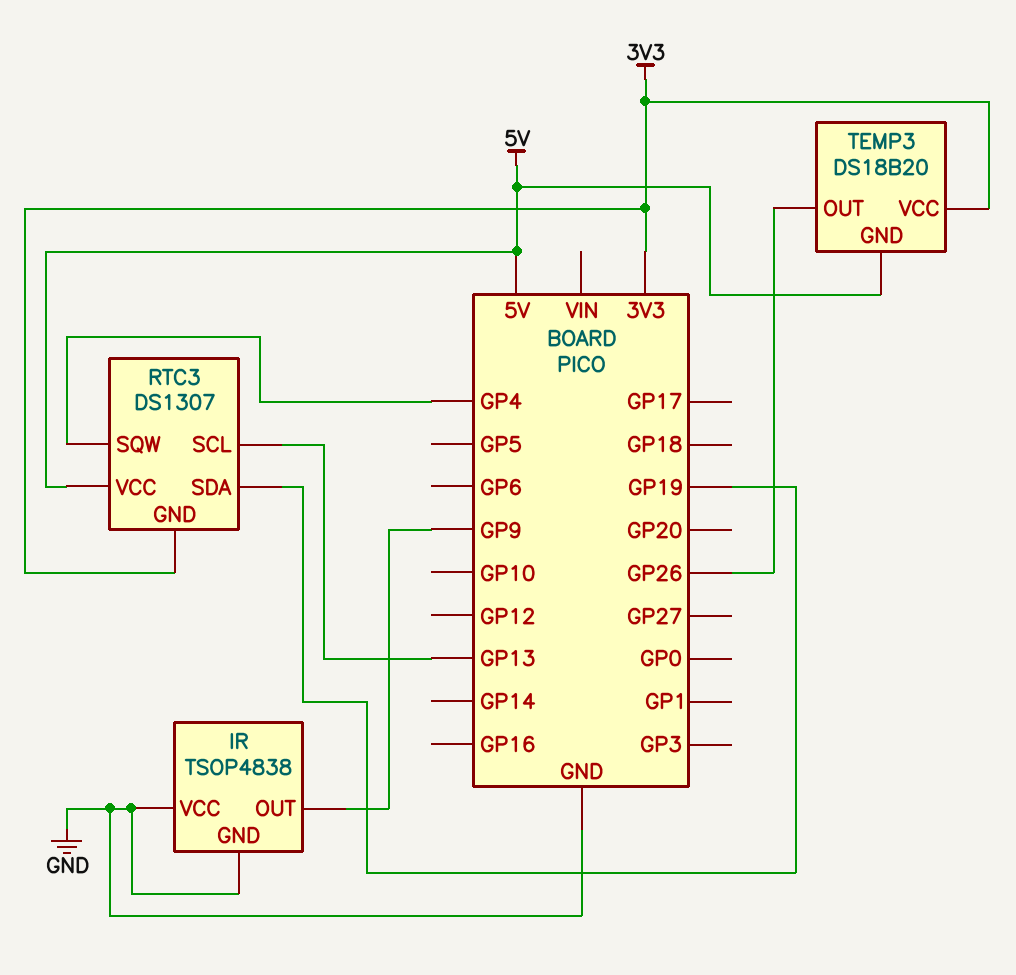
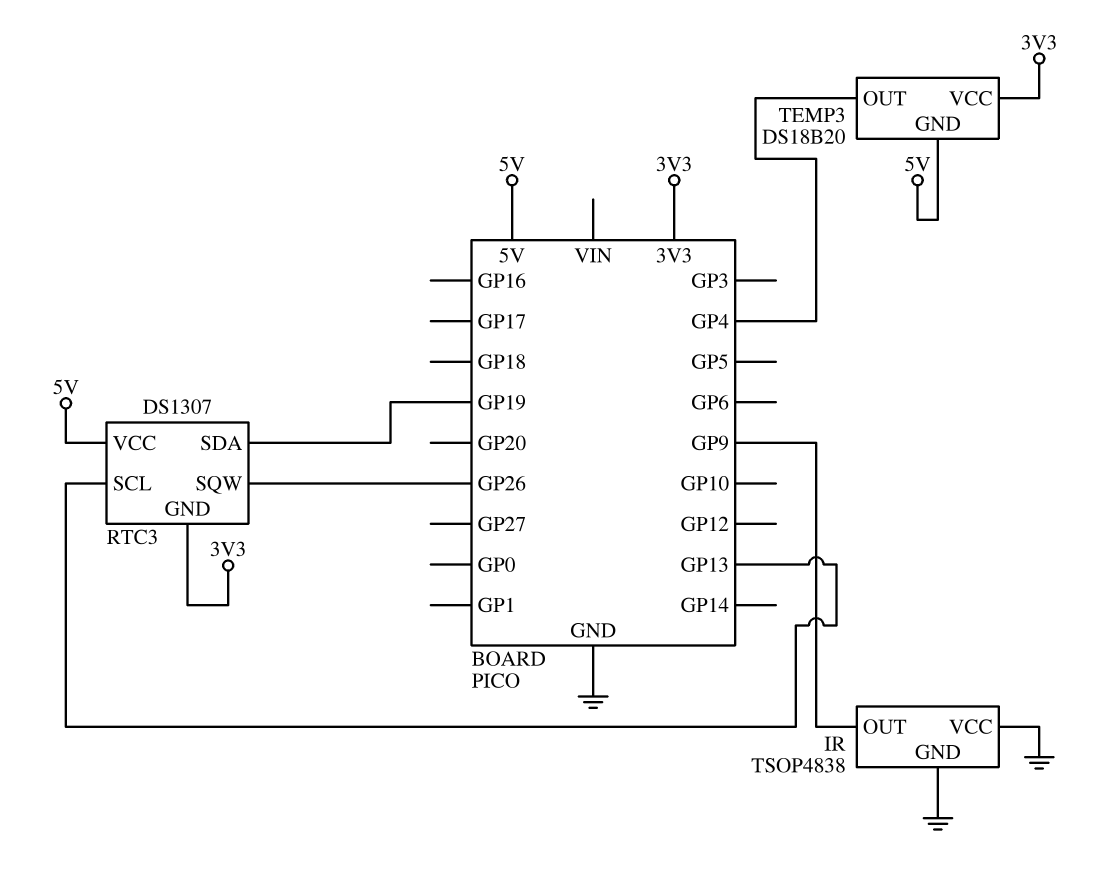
RTC3 pin SQW: GP4 -> GP26
TEMP3 pin OUT: GP26 -> GP4

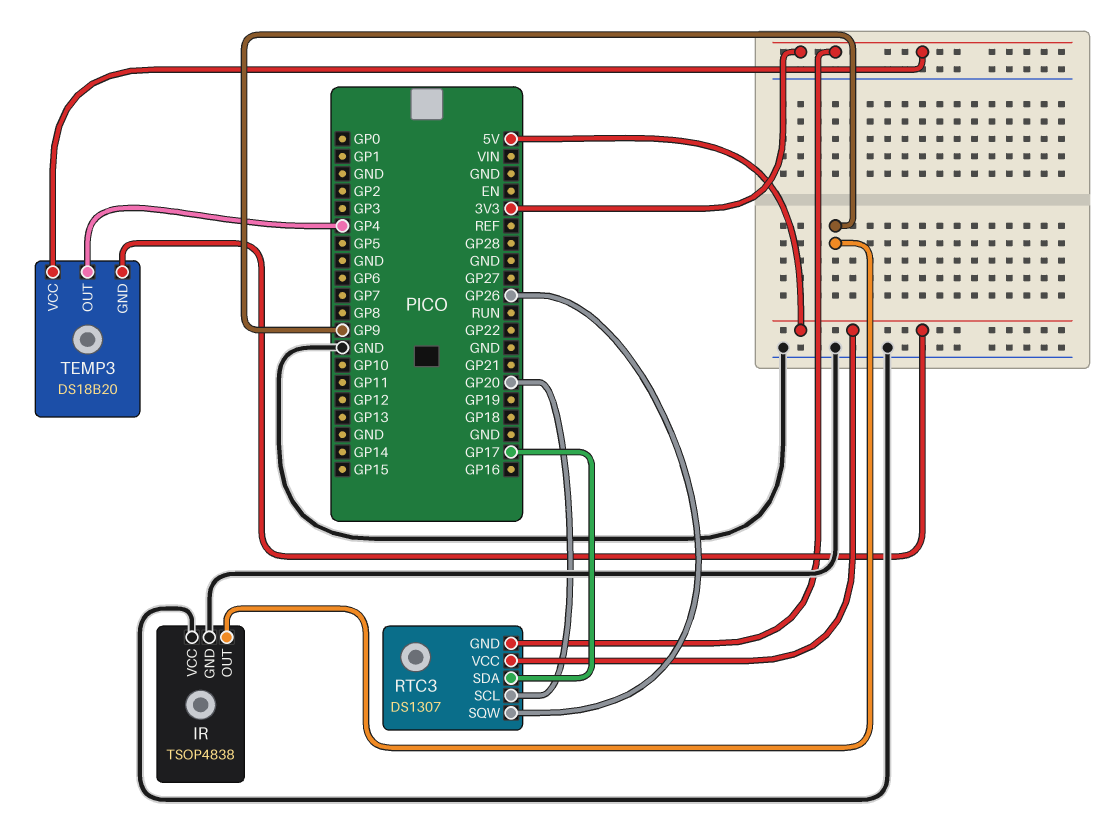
RTC3 pin SCL: GP13 -> GP20
RTC3 pin SDA: GP19 -> GP17

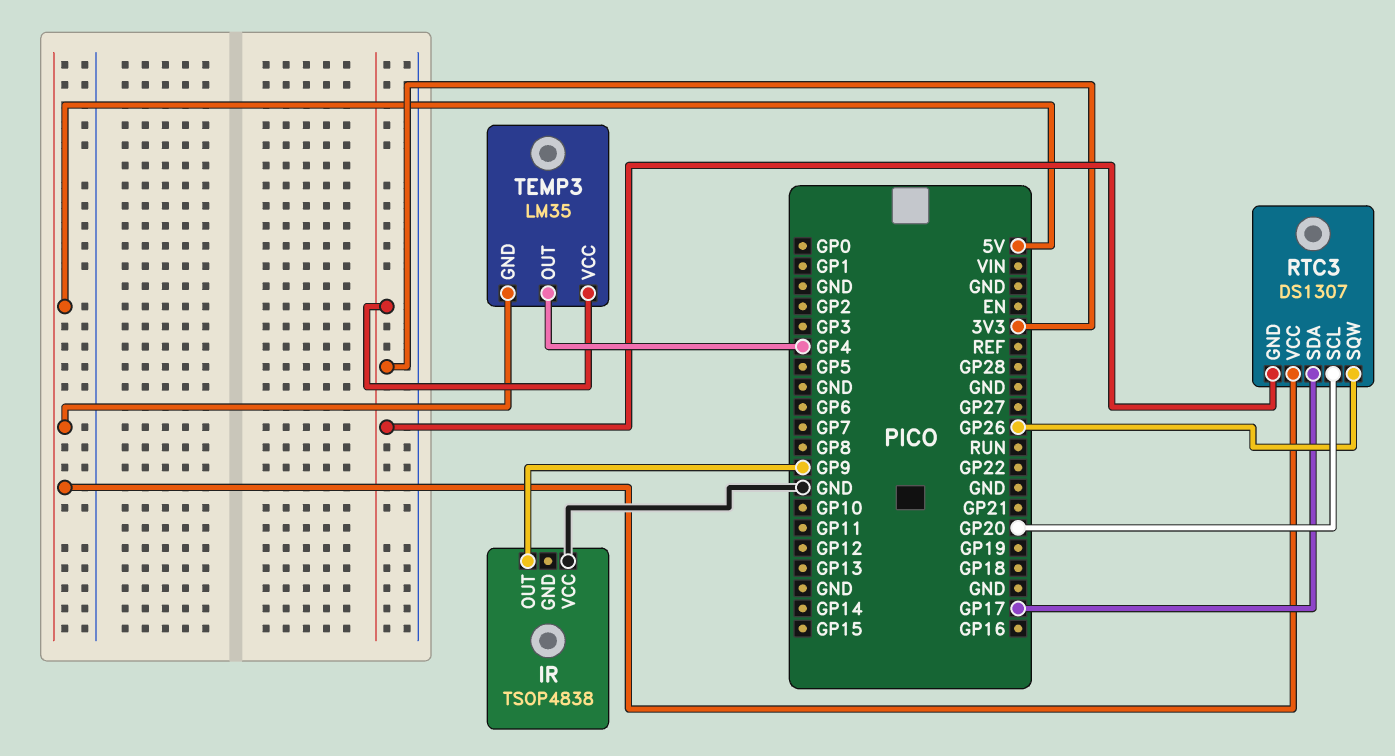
IR pin GND: GND -> none
TEMP3: DS18B20 -> LM35

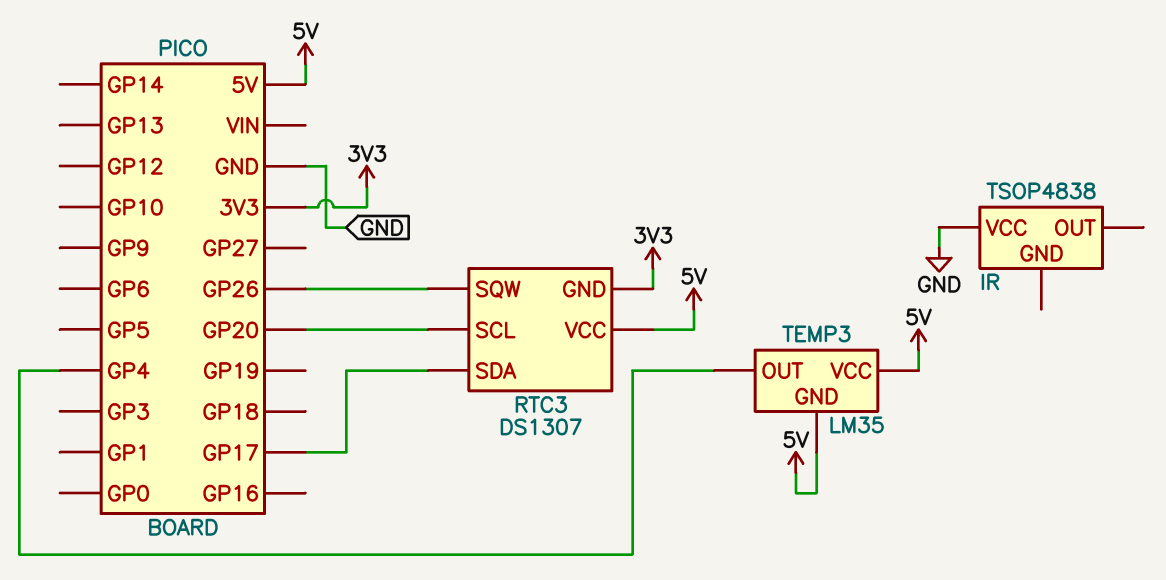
IR pin OUT: GP9 -> none
TEMP3 pin VCC: 3V3 -> 5V

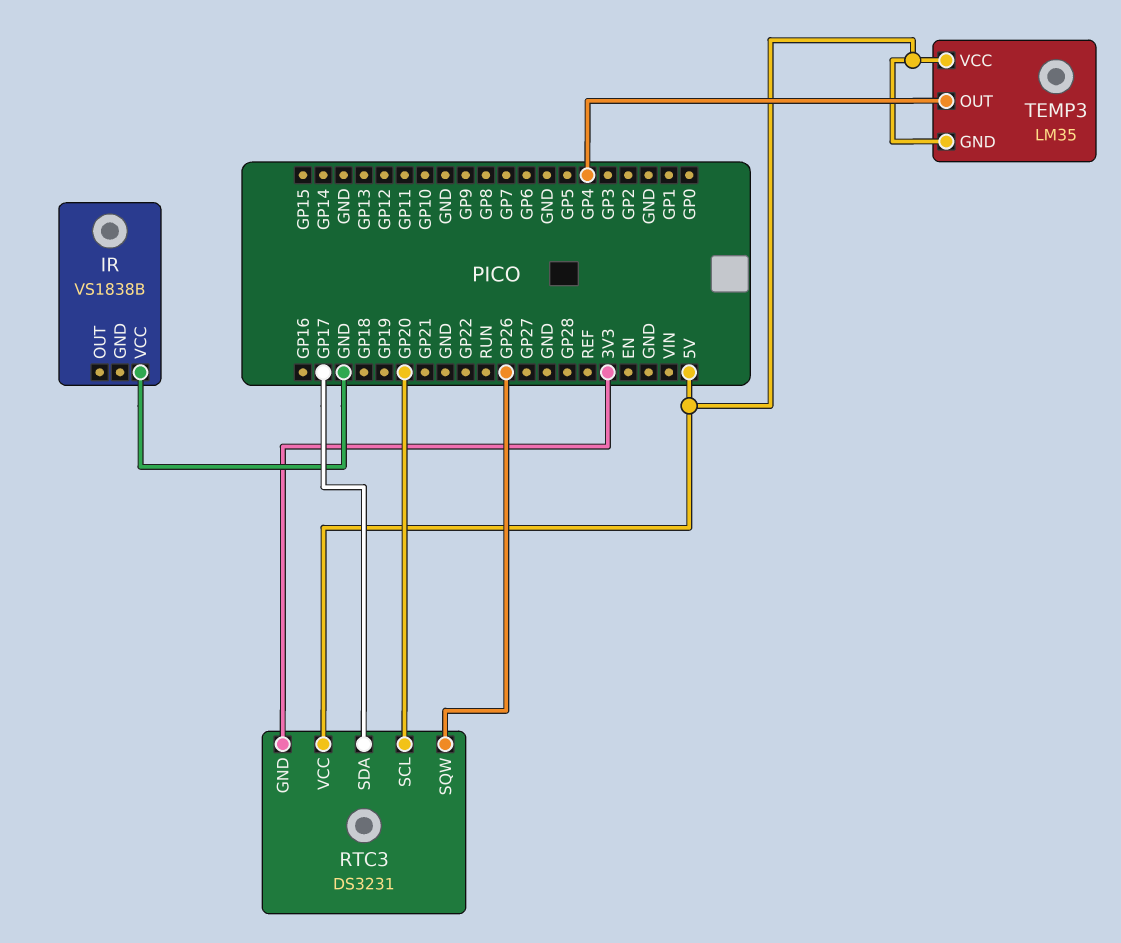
IR: TSOP4838 -> VS1838B
RTC3: DS1307 -> DS3231

